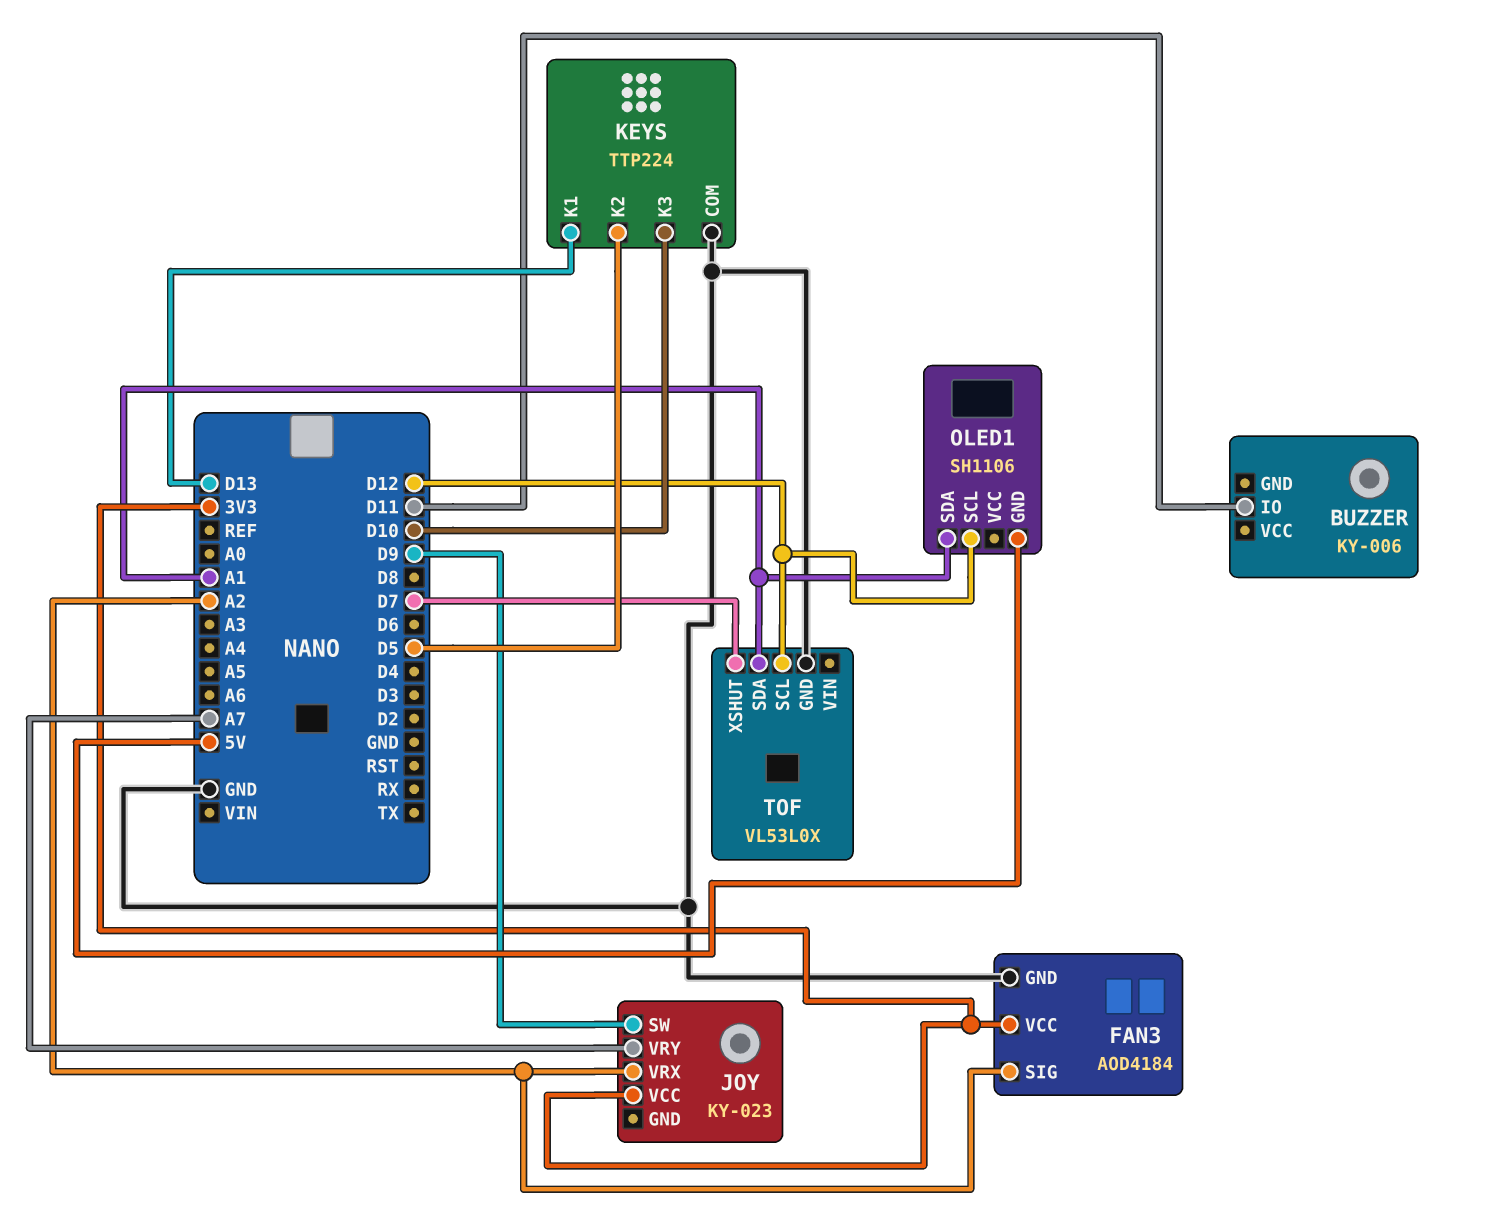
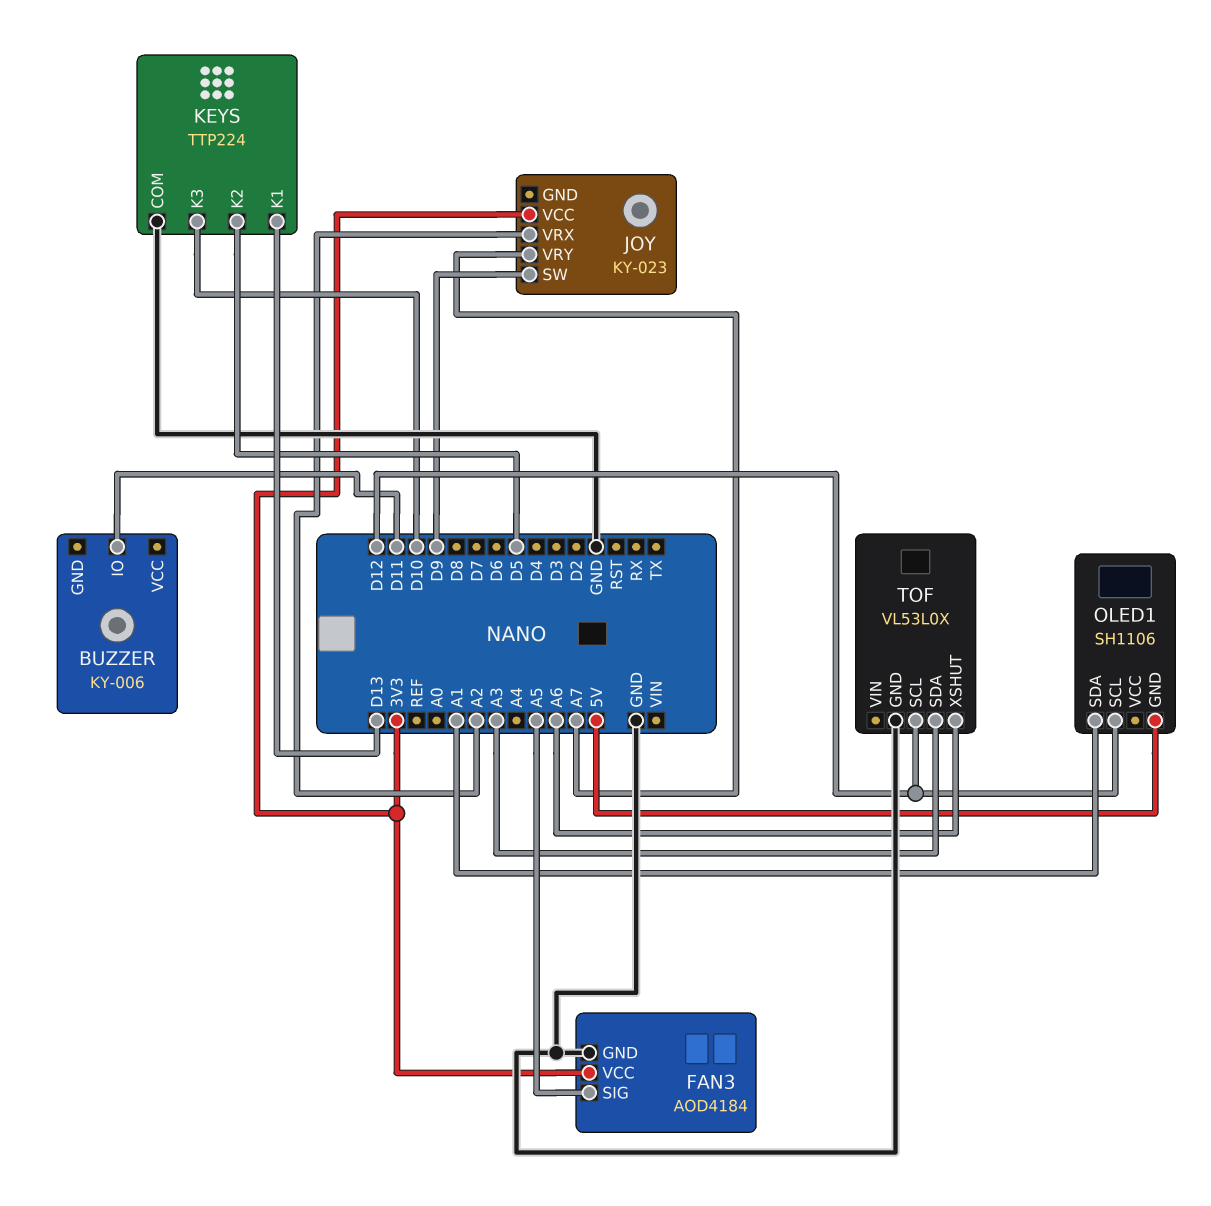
FAN3 pin SIG: A2 -> A5
TOF pin SDA: A1 -> A3
TOF pin XSHUT: D7 -> A6

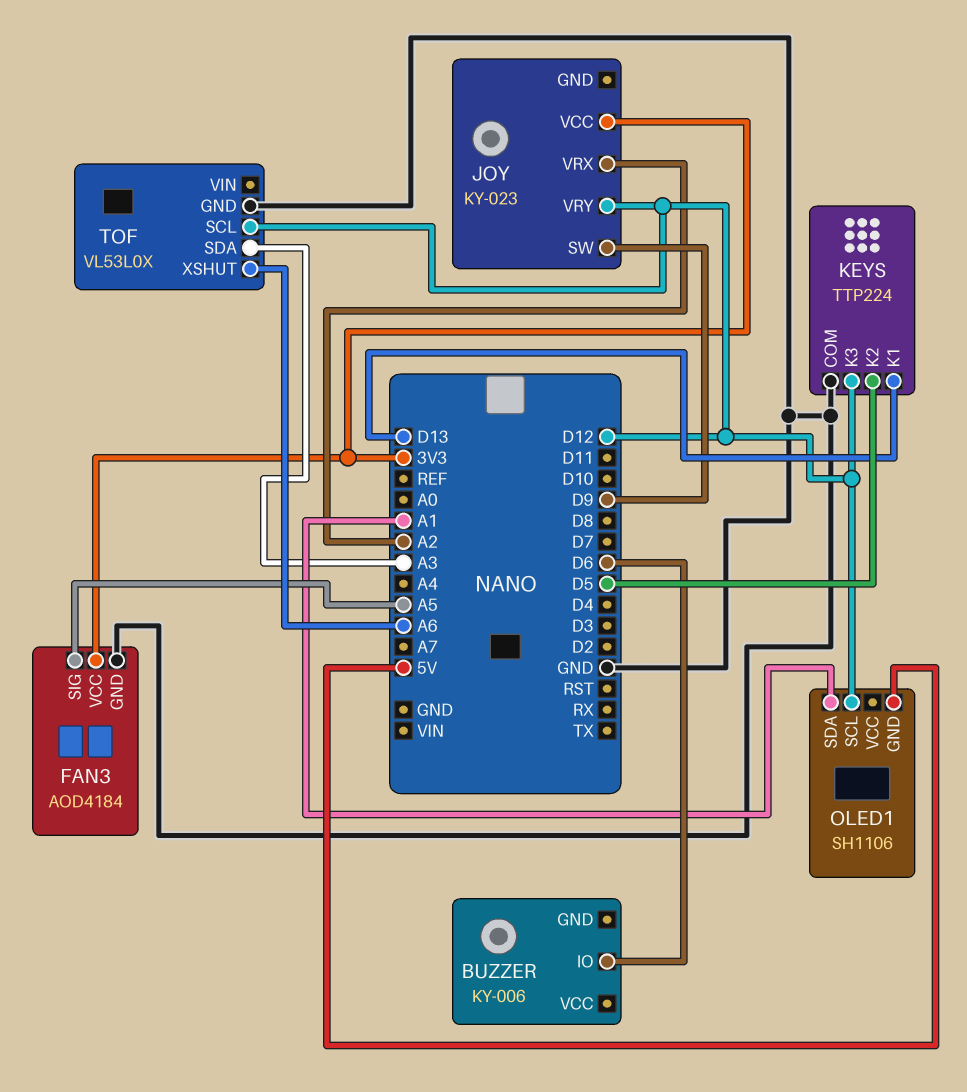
BUZZER pin IO: D11 -> D6
JOY pin VRY: A7 -> D12
KEYS pin K3: D10 -> D12

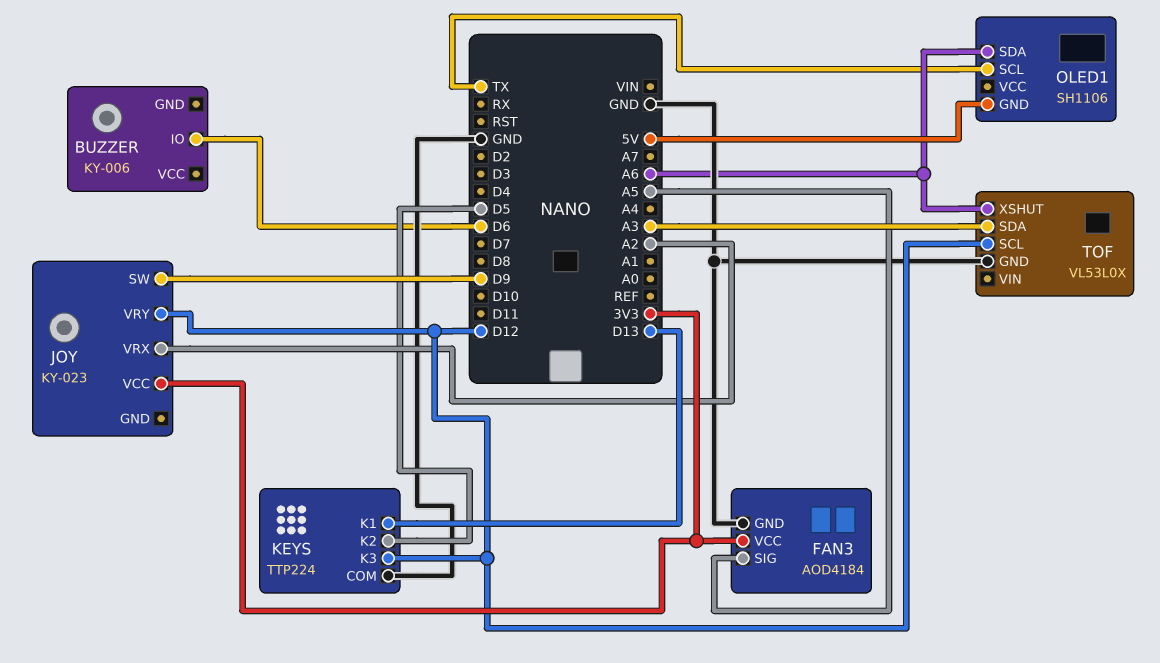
OLED1 pin SCL: D12 -> TX
OLED1 pin SDA: A1 -> A6

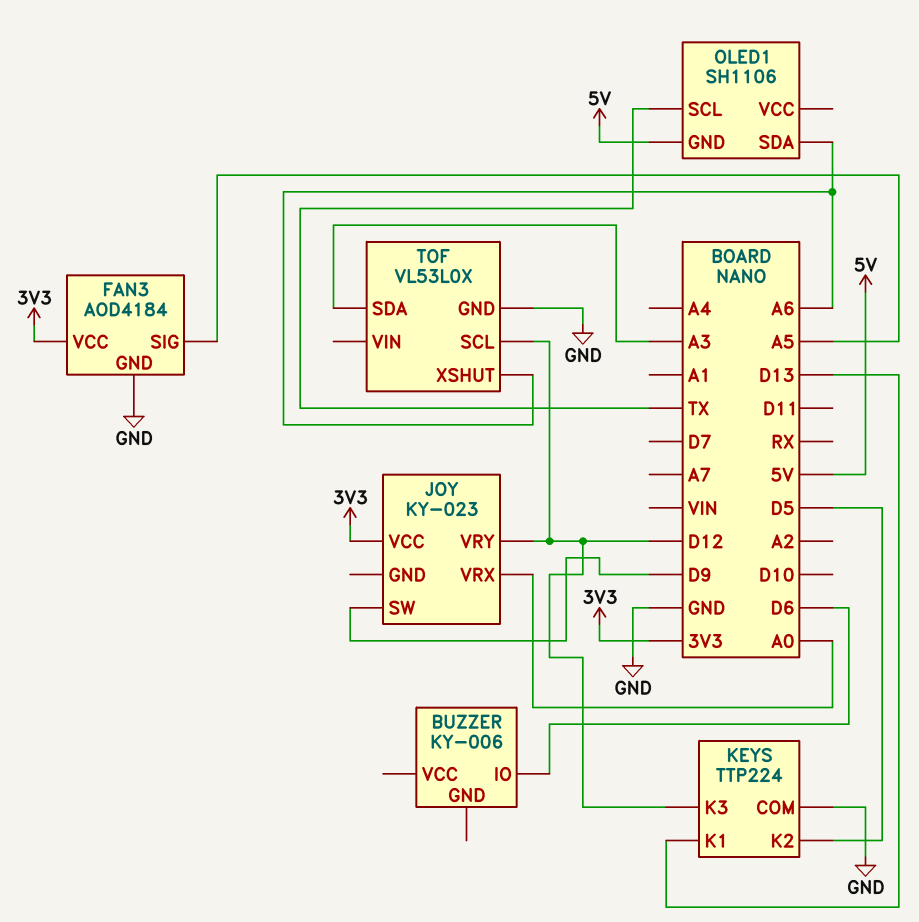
JOY pin VRX: A2 -> A0

